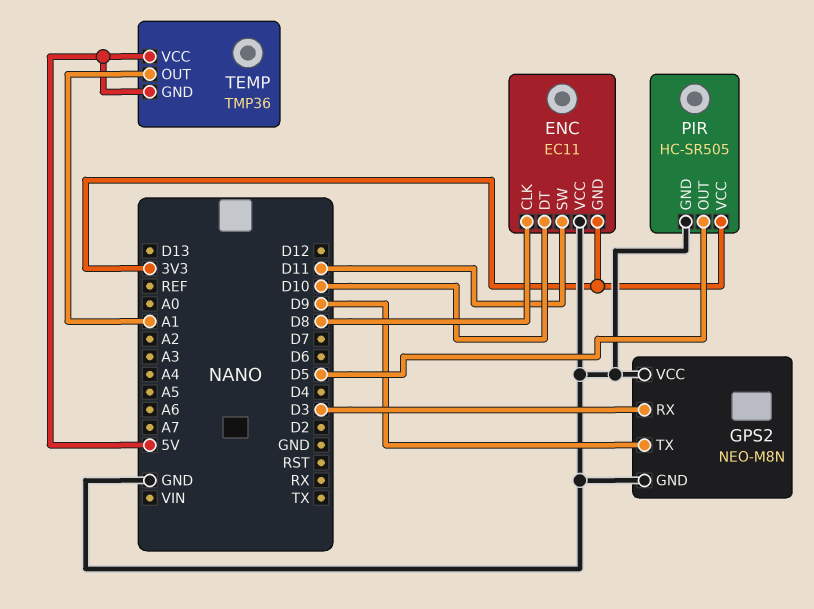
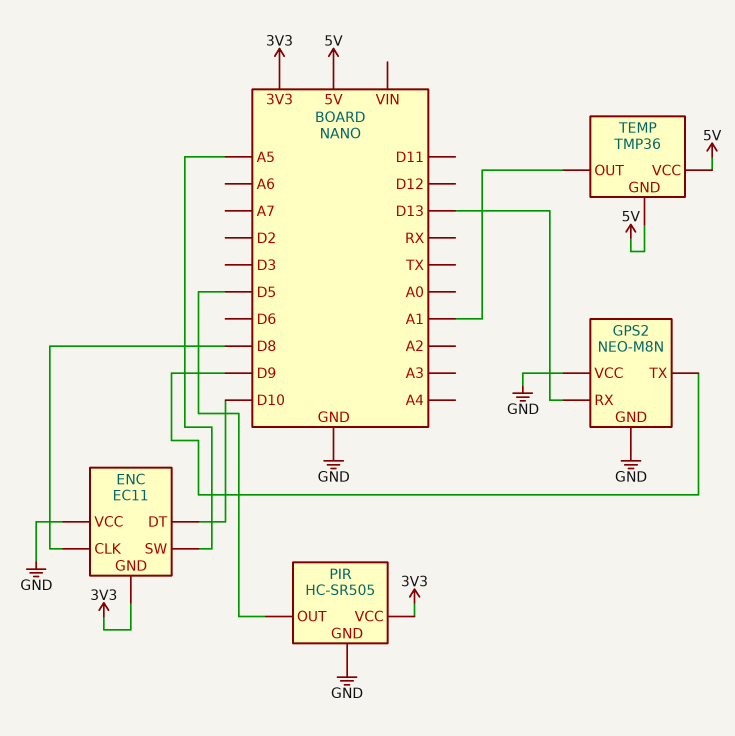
ENC pin SW: D11 -> A5
GPS2 pin RX: D3 -> D13

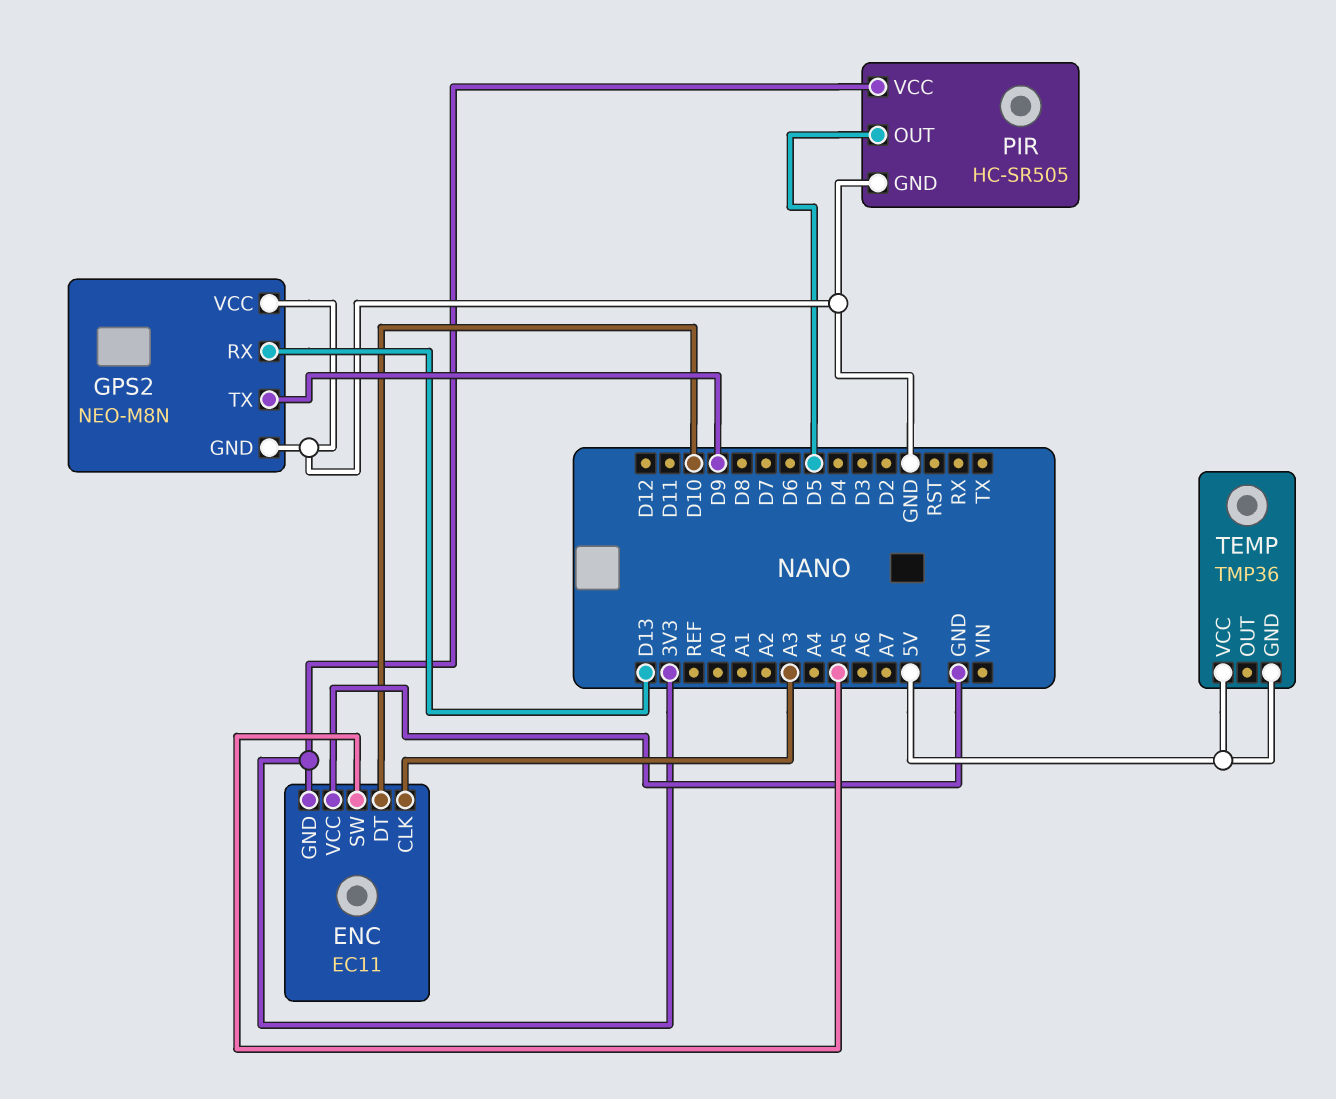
ENC pin CLK: D8 -> A3
TEMP pin OUT: A1 -> none

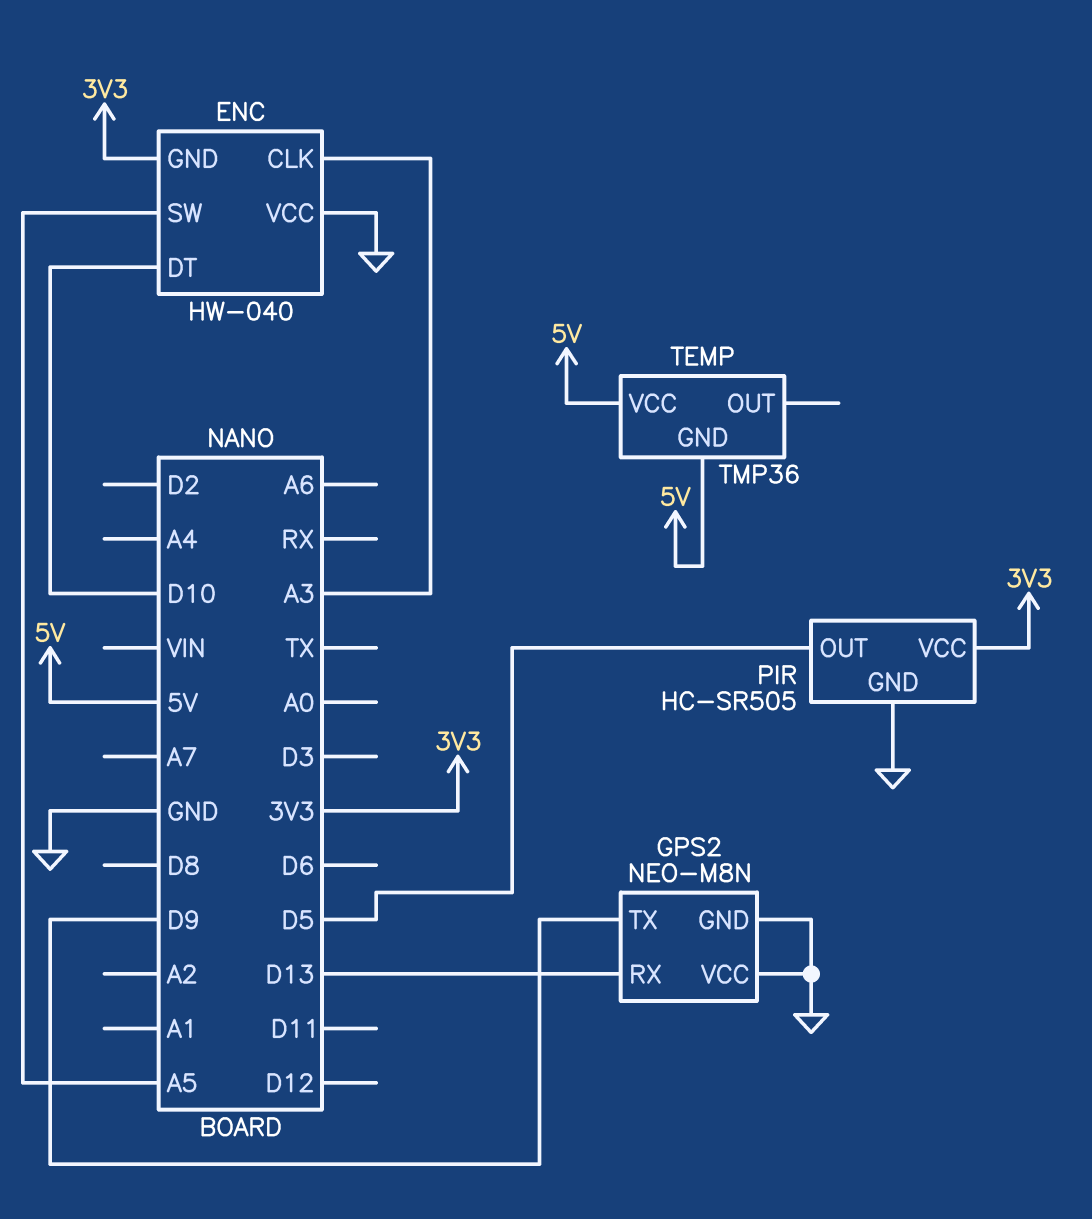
ENC: EC11 -> HW-040

